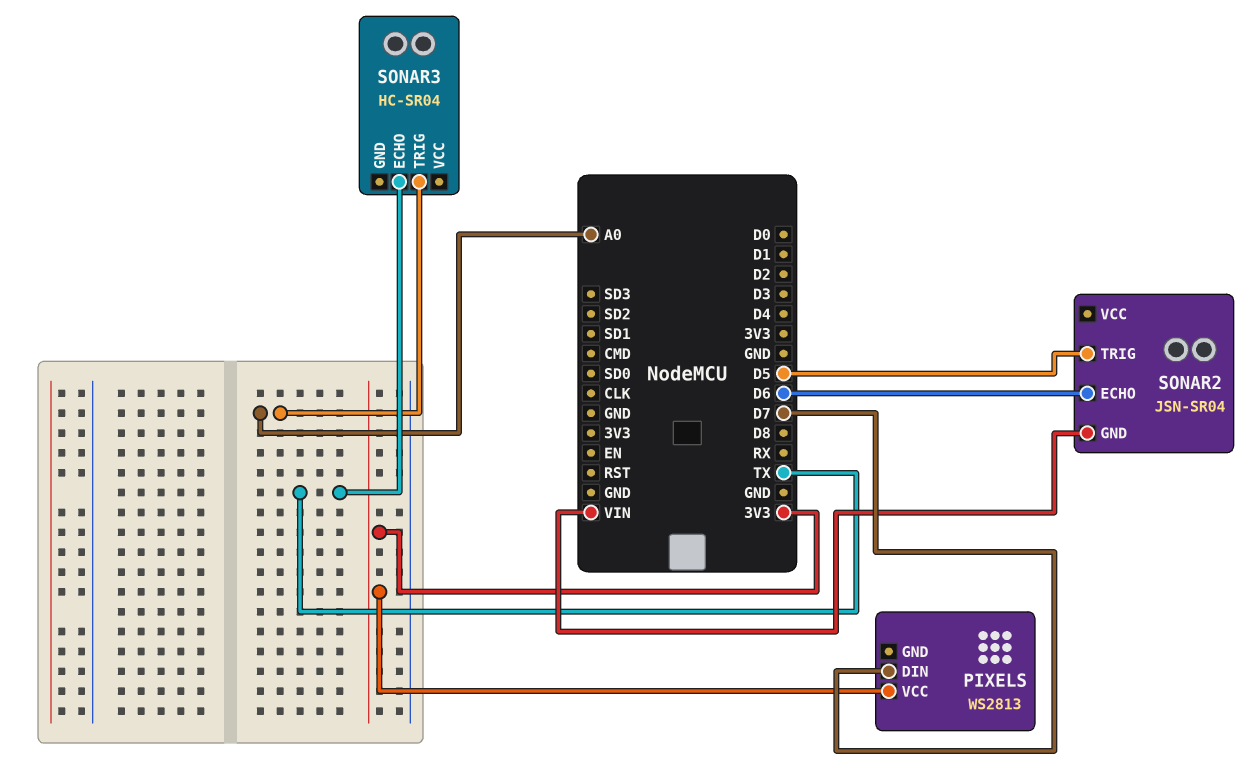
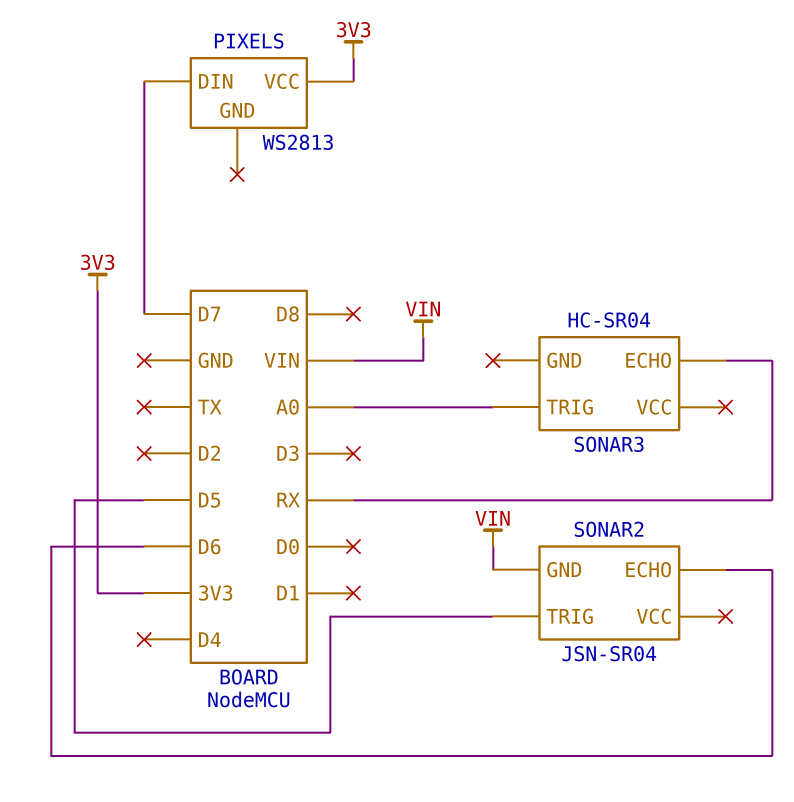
SONAR3 pin ECHO: TX -> RX

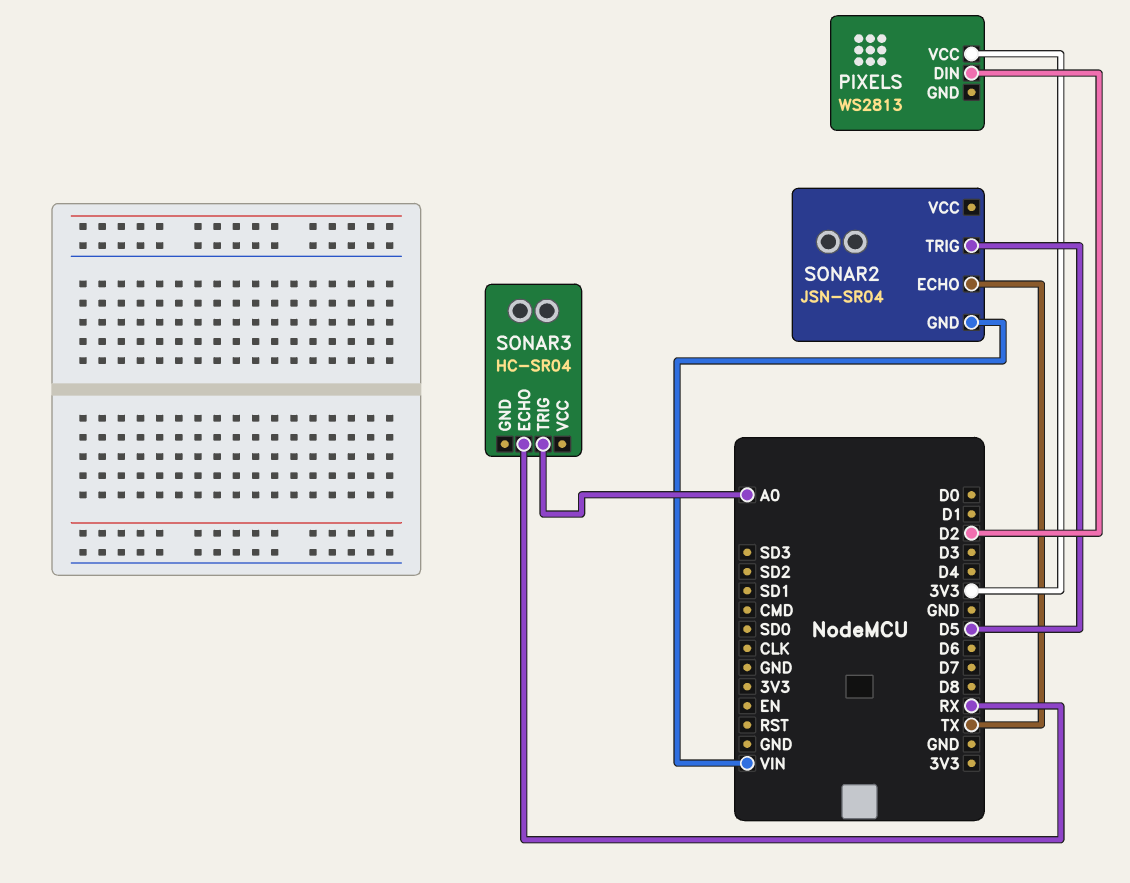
PIXELS pin DIN: D7 -> D2
SONAR2 pin ECHO: D6 -> TX

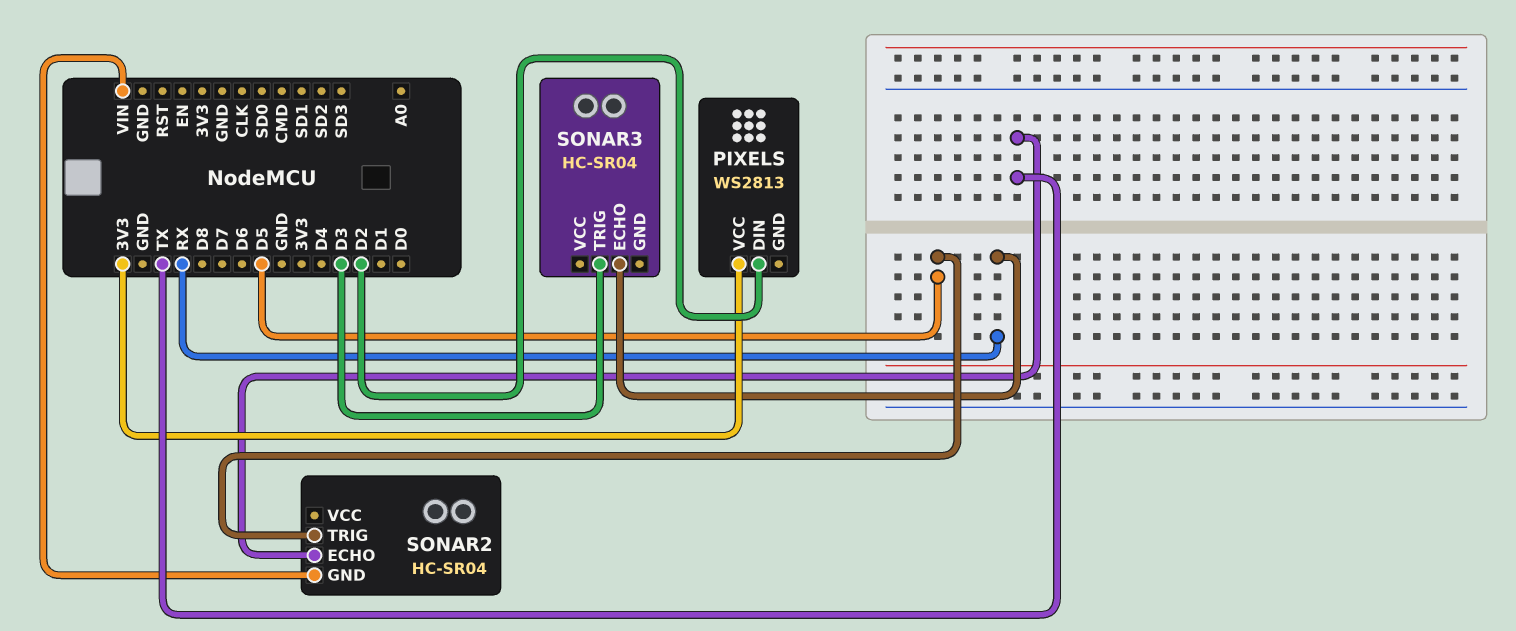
SONAR2: JSN-SR04 -> HC-SR04
SONAR3 pin TRIG: A0 -> D3

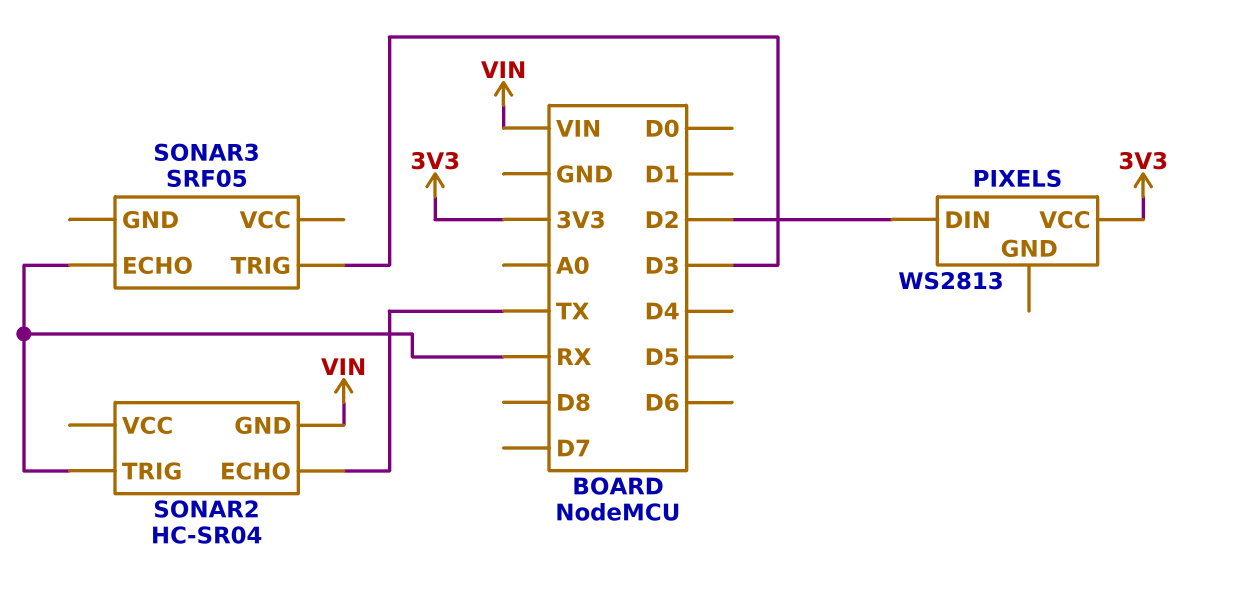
SONAR2 pin TRIG: D5 -> RX
SONAR3: HC-SR04 -> SRF05

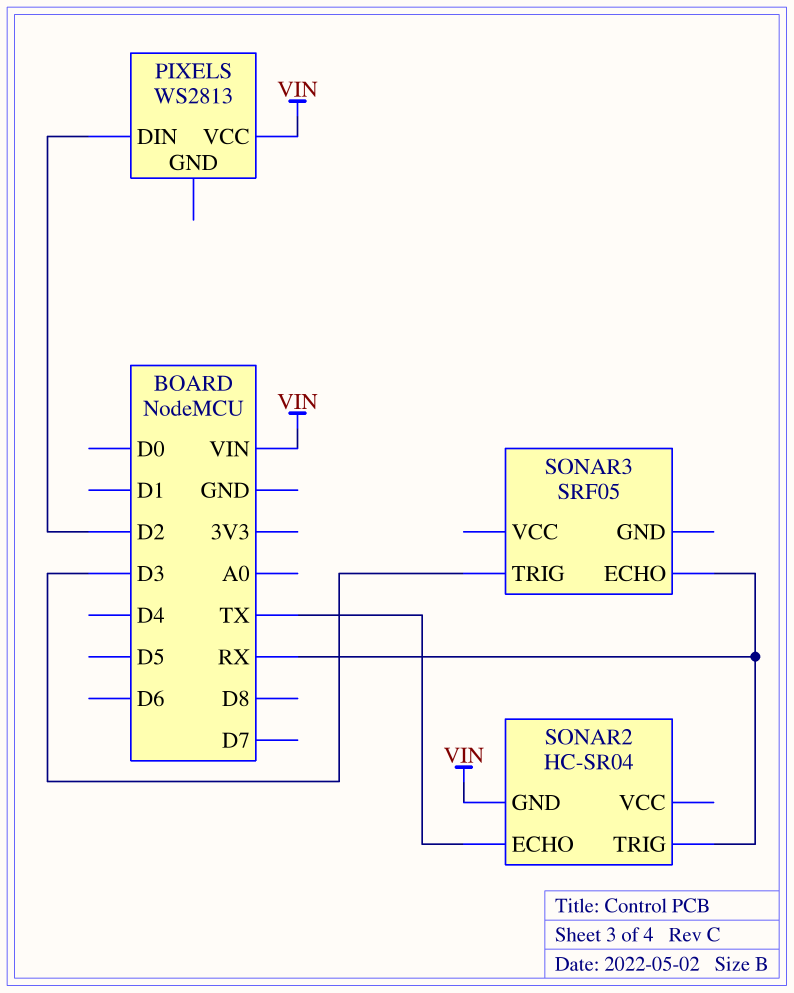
PIXELS pin VCC: 3V3 -> VIN

